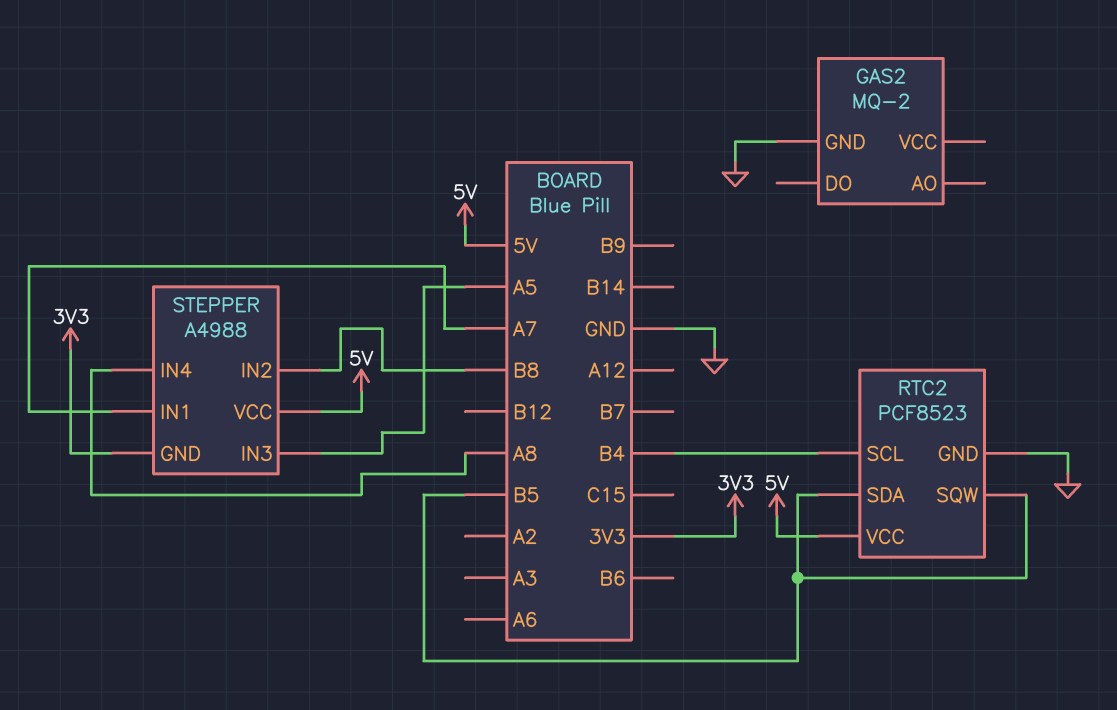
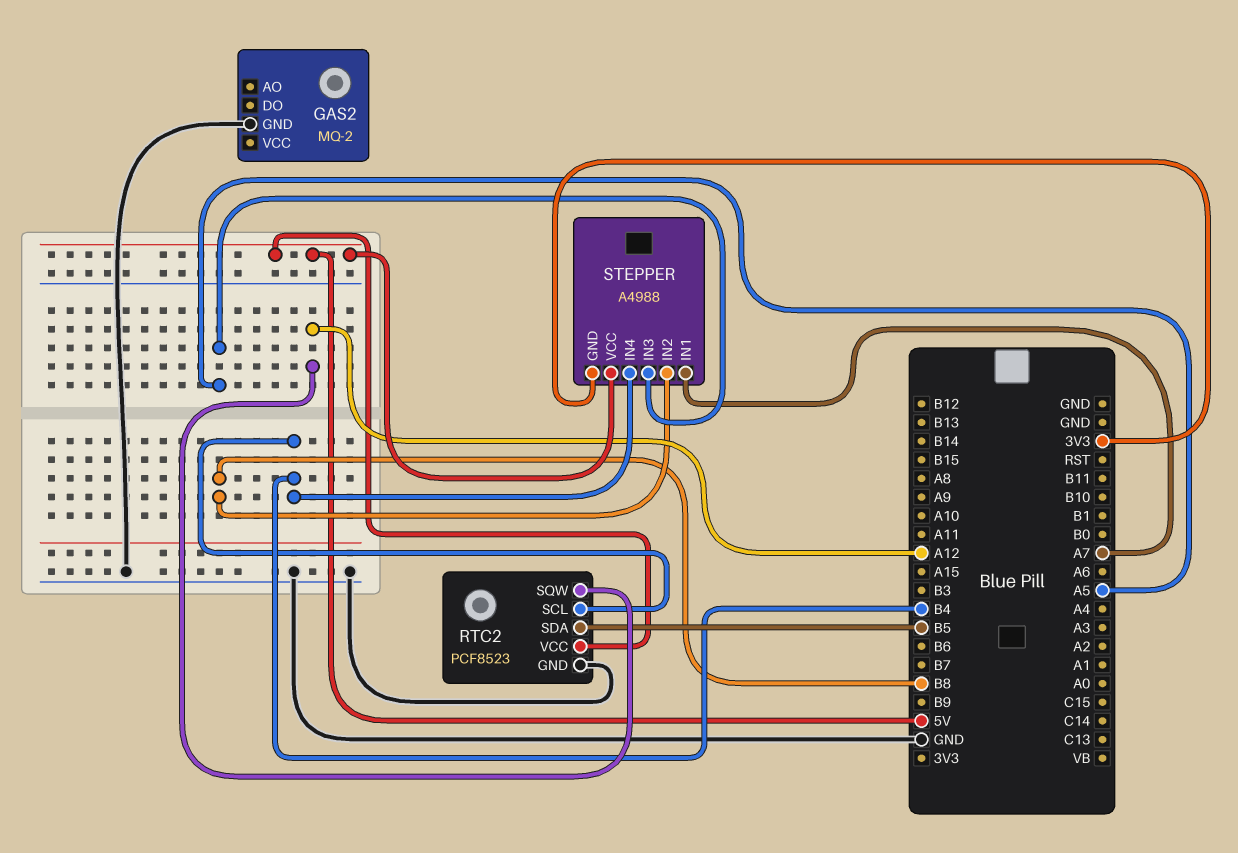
RTC2 pin SQW: B5 -> A12
STEPPER pin IN4: A8 -> B4

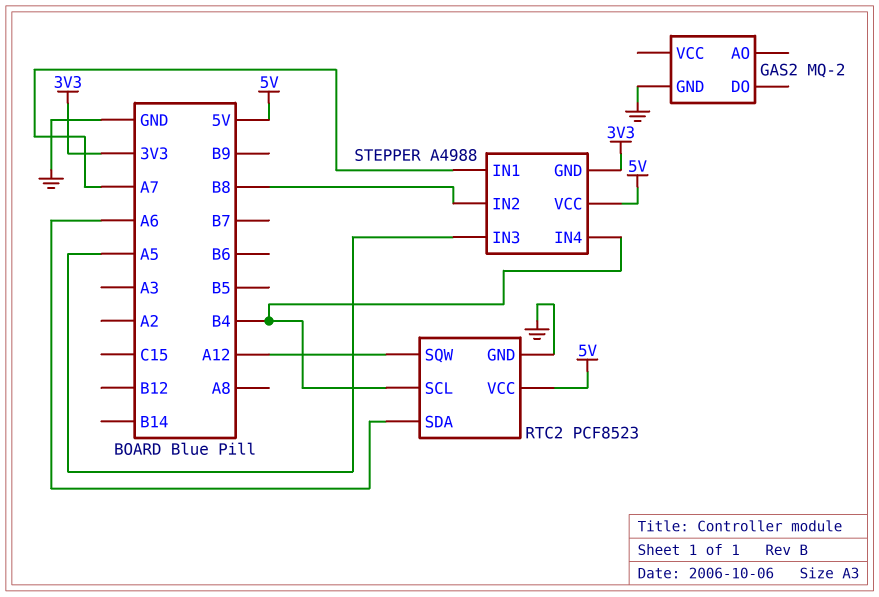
RTC2 pin SDA: B5 -> A6

